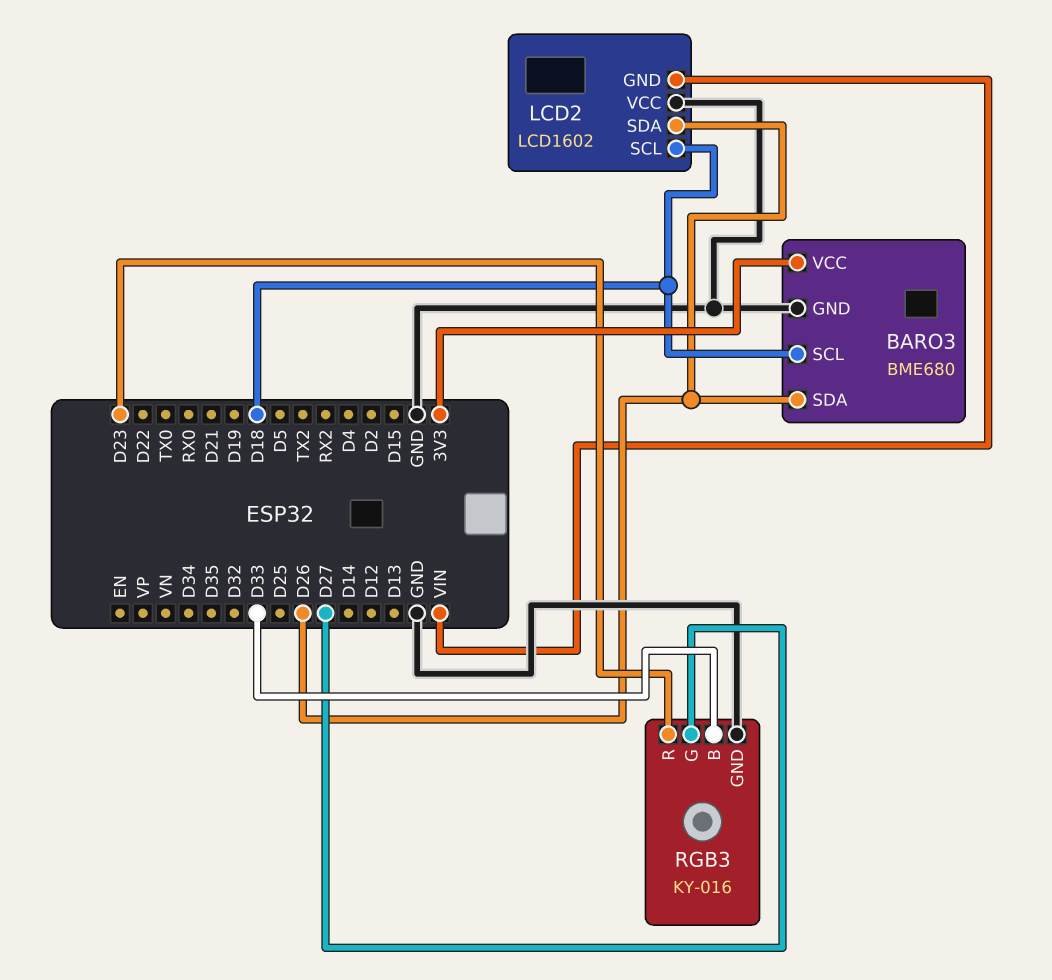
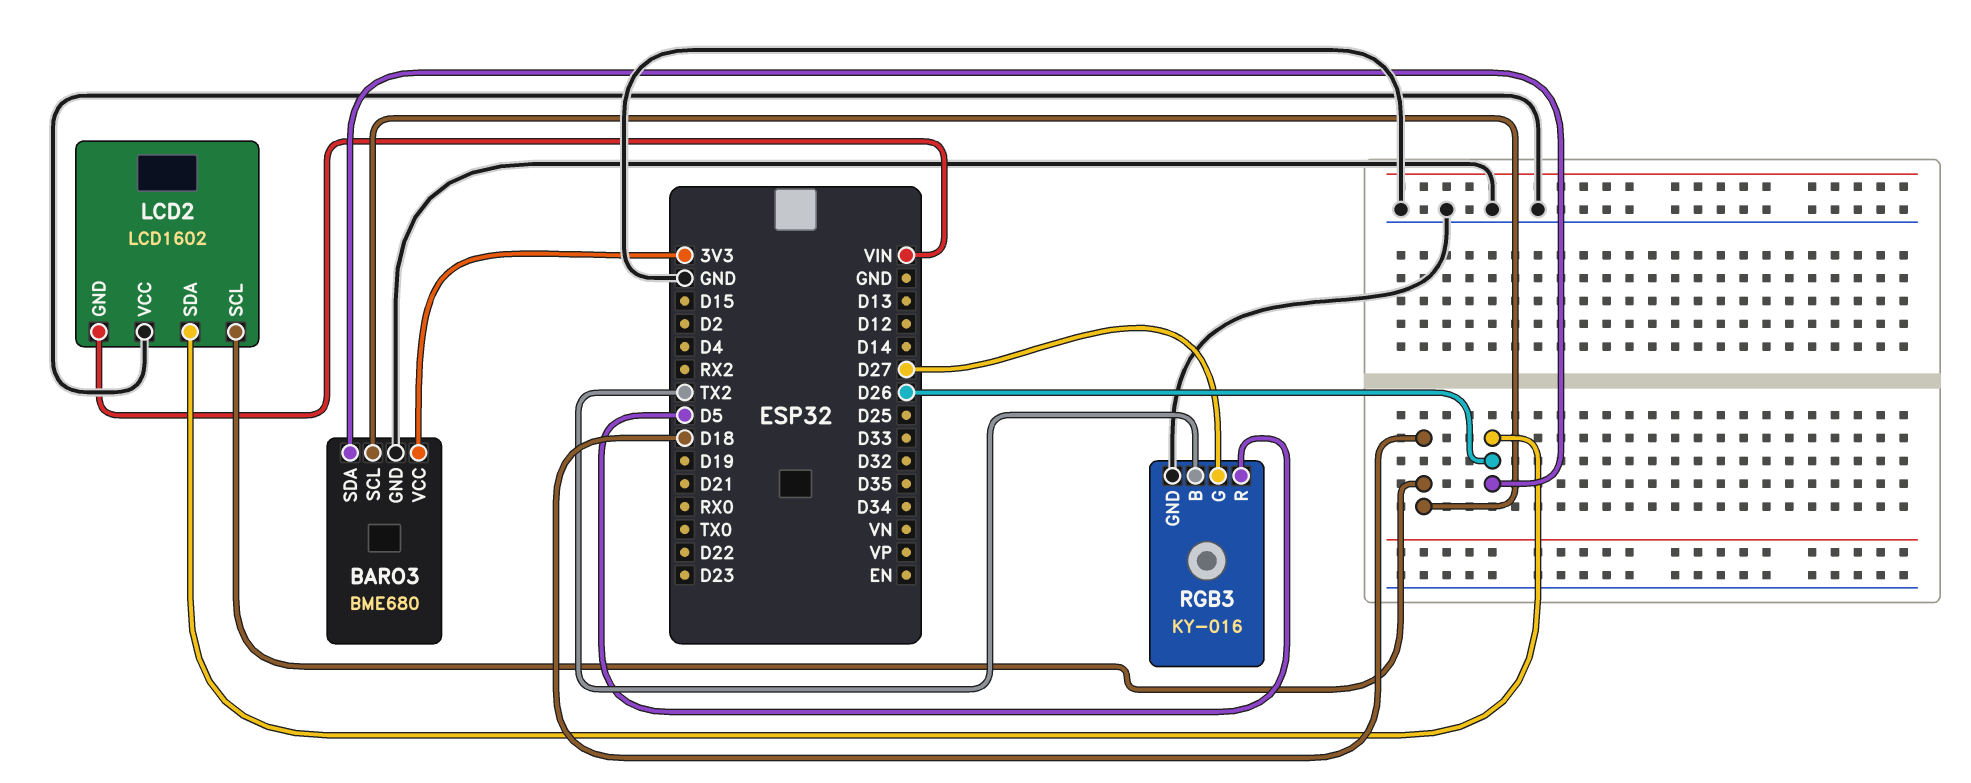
RGB3 pin B: D33 -> TX2
RGB3 pin R: D23 -> D5

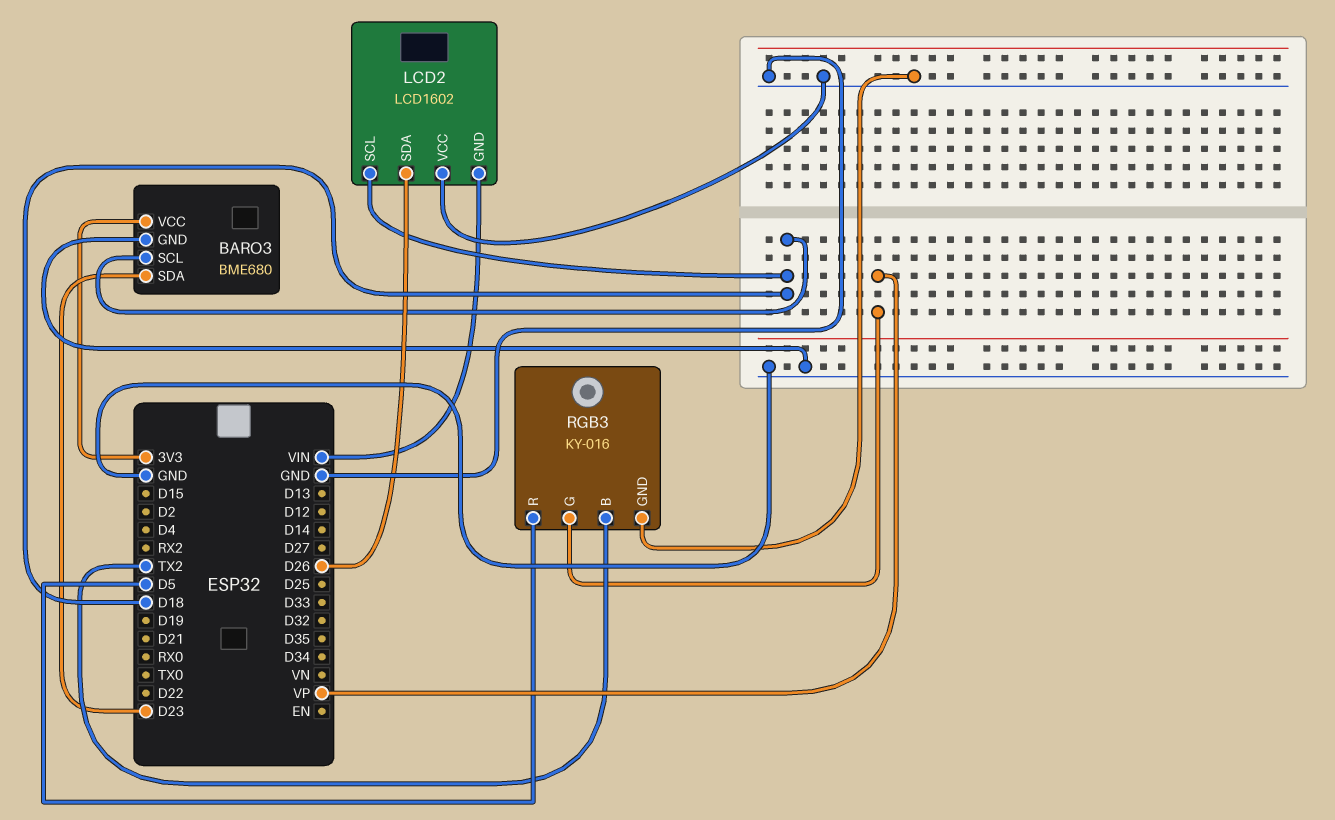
BARO3 pin SDA: D26 -> D23
RGB3 pin G: D27 -> VP

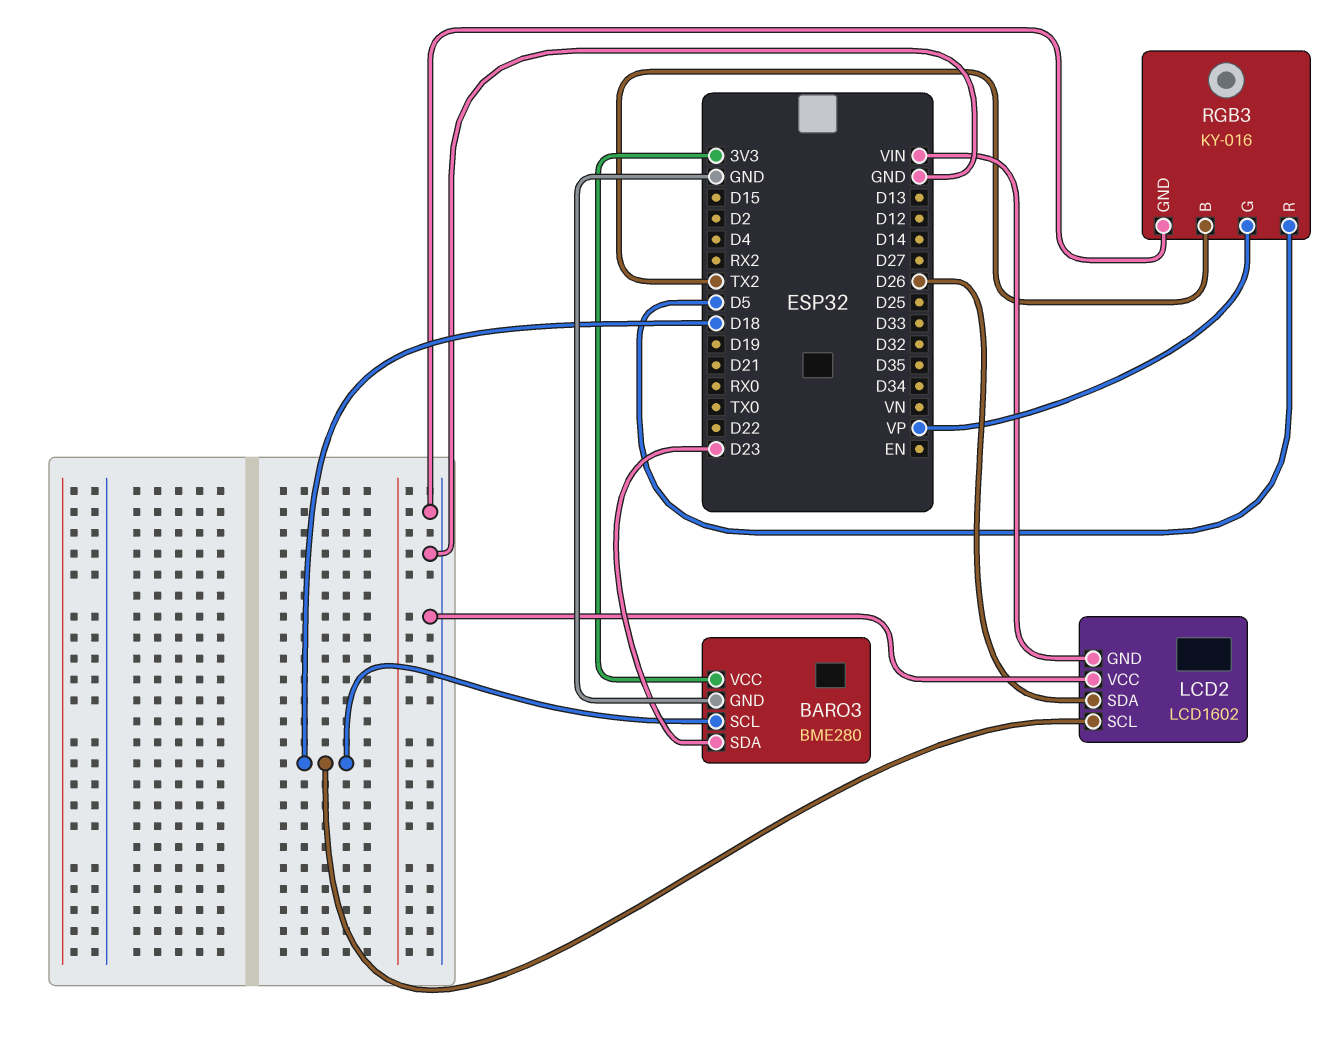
BARO3: BME680 -> BME280

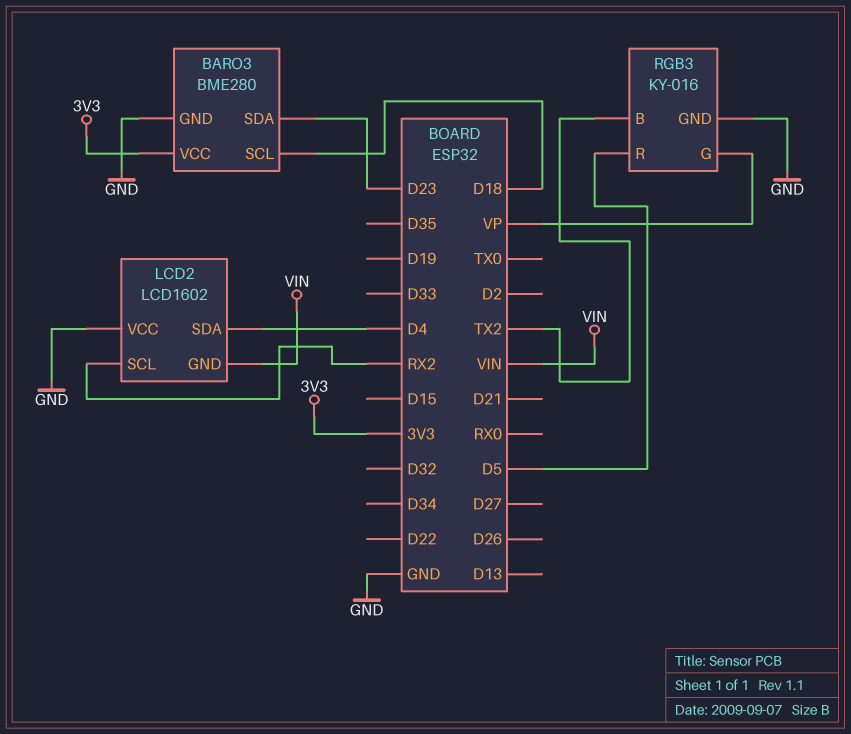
LCD2 pin SCL: D18 -> RX2
LCD2 pin SDA: D26 -> D4

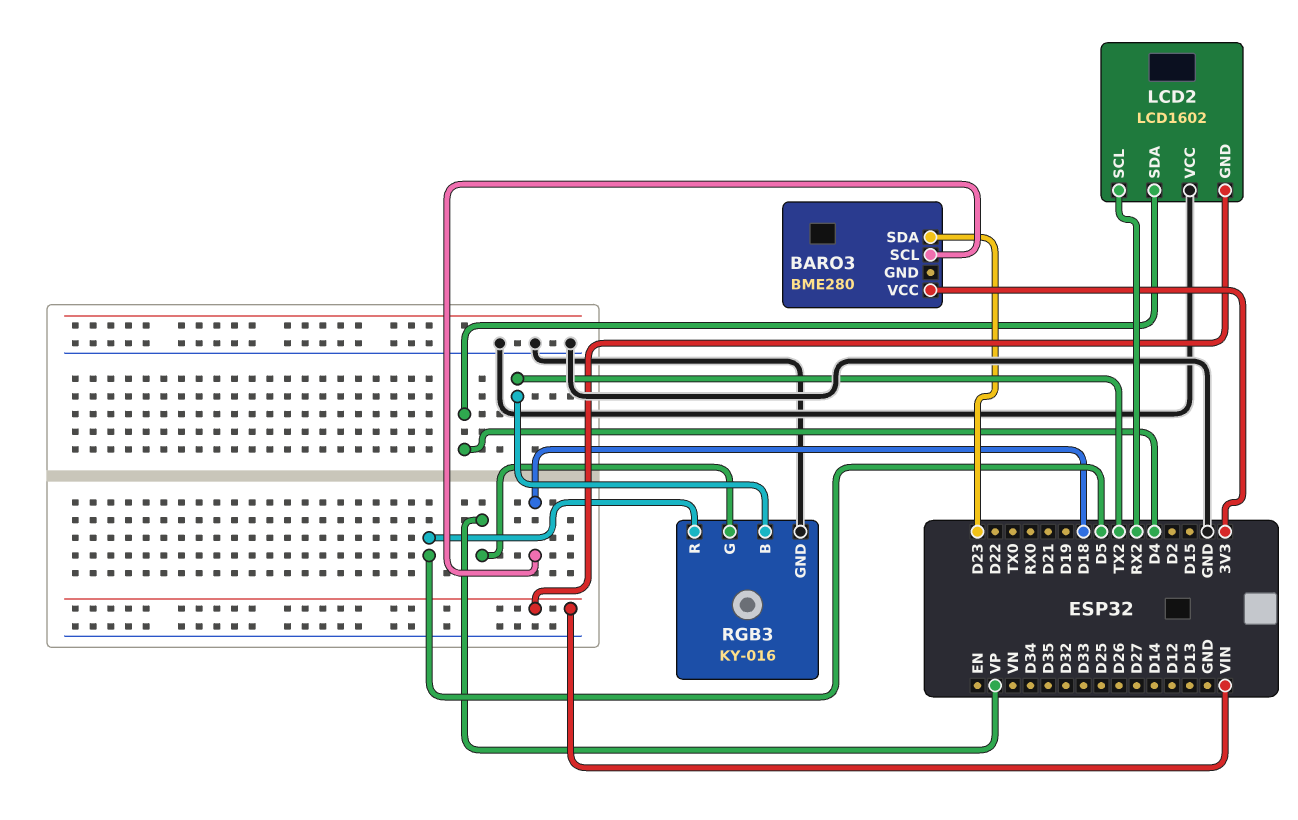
BARO3 pin GND: GND -> none

